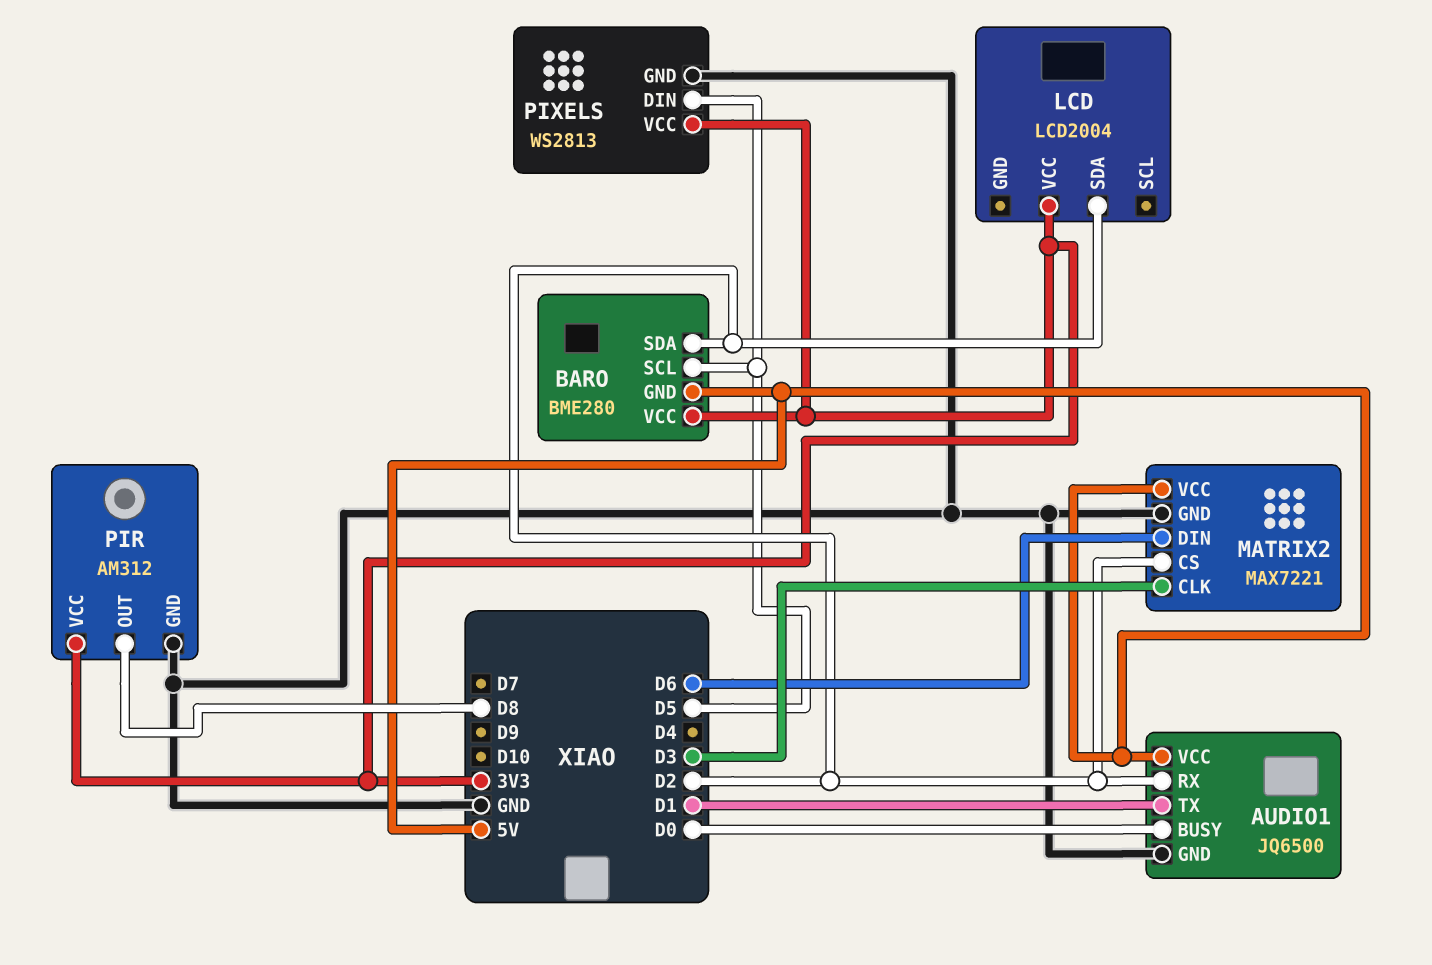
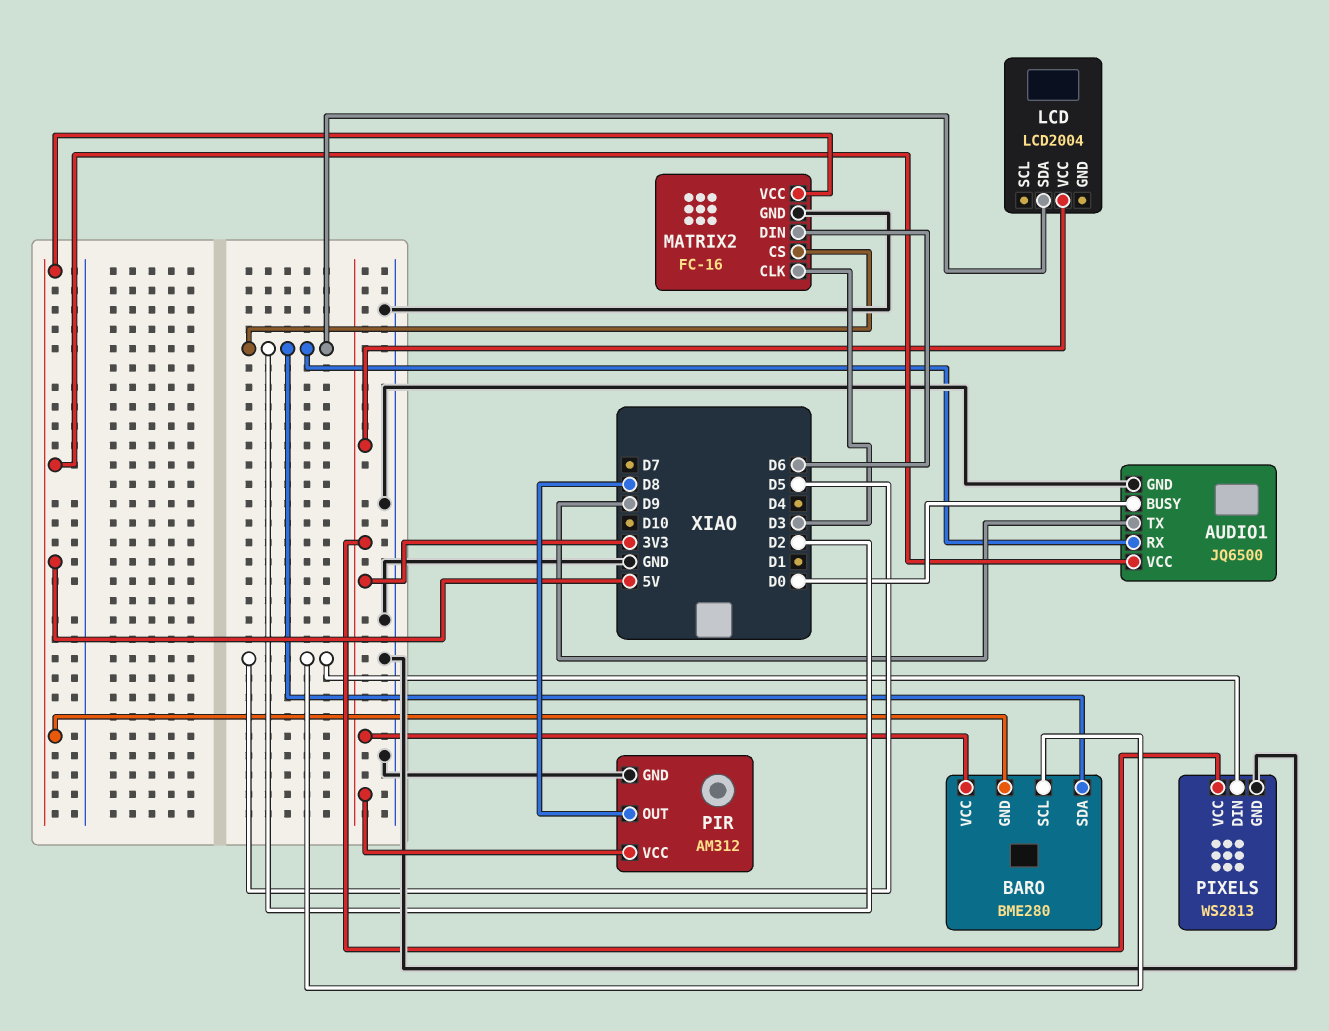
AUDIO1 pin TX: D1 -> D9
MATRIX2: MAX7221 -> FC-16

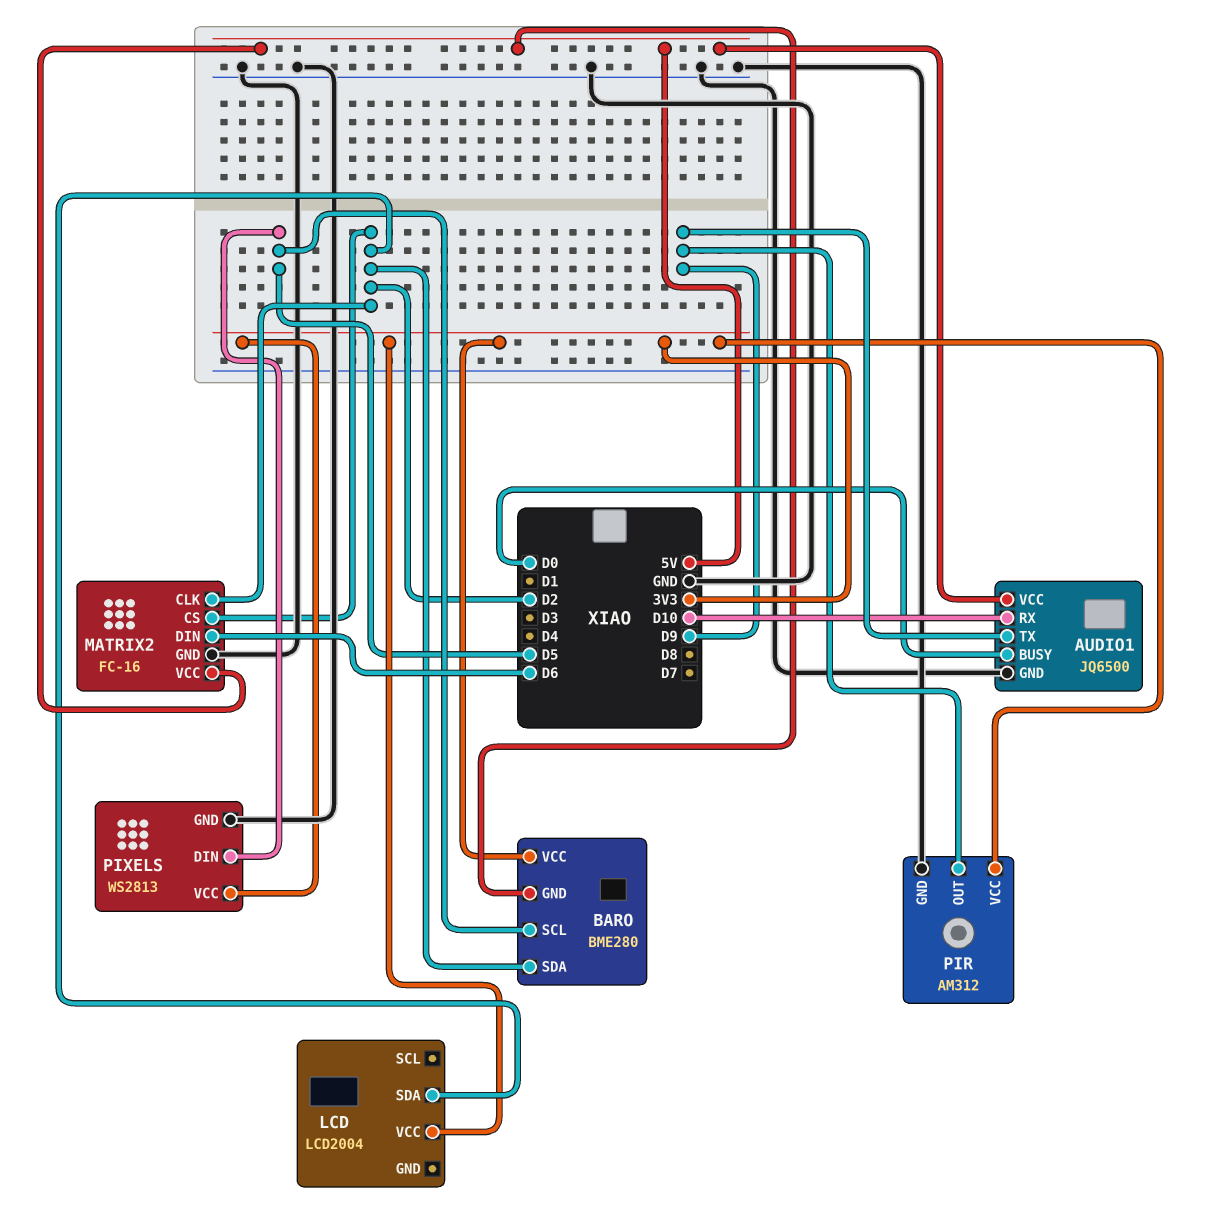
AUDIO1 pin RX: D2 -> D10
MATRIX2 pin CLK: D3 -> D2
PIR pin OUT: D8 -> D9

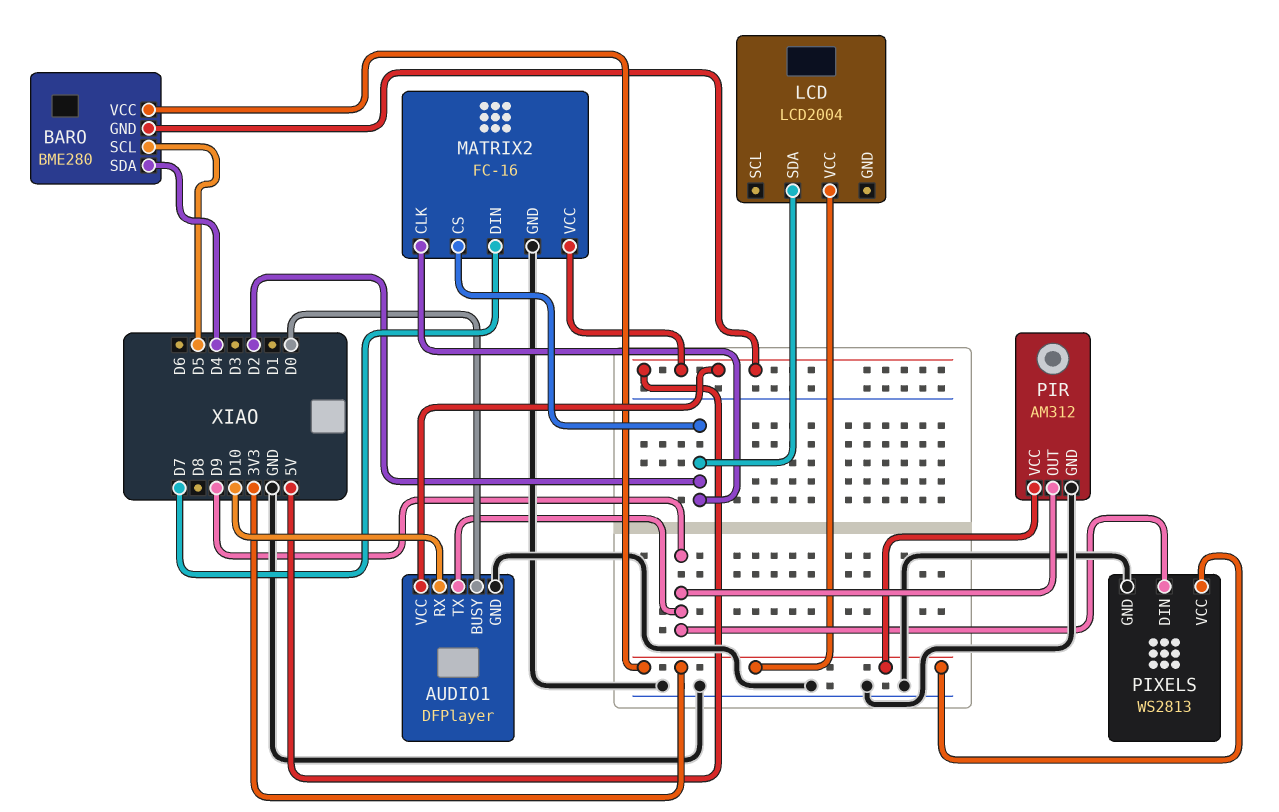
AUDIO1: JQ6500 -> DFPlayer
BARO pin SDA: D2 -> D4
MATRIX2 pin DIN: D6 -> D7
PIXELS pin DIN: D5 -> D9

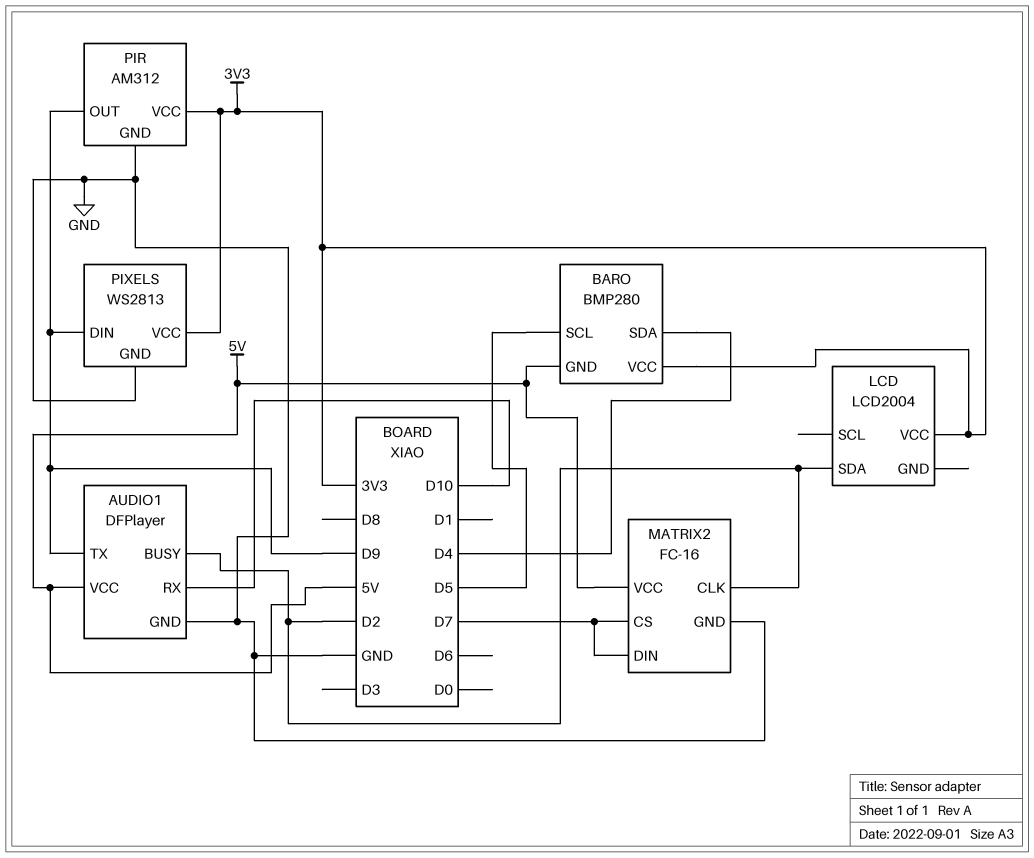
AUDIO1 pin BUSY: D0 -> D2
BARO: BME280 -> BMP280
MATRIX2 pin CS: D2 -> D7

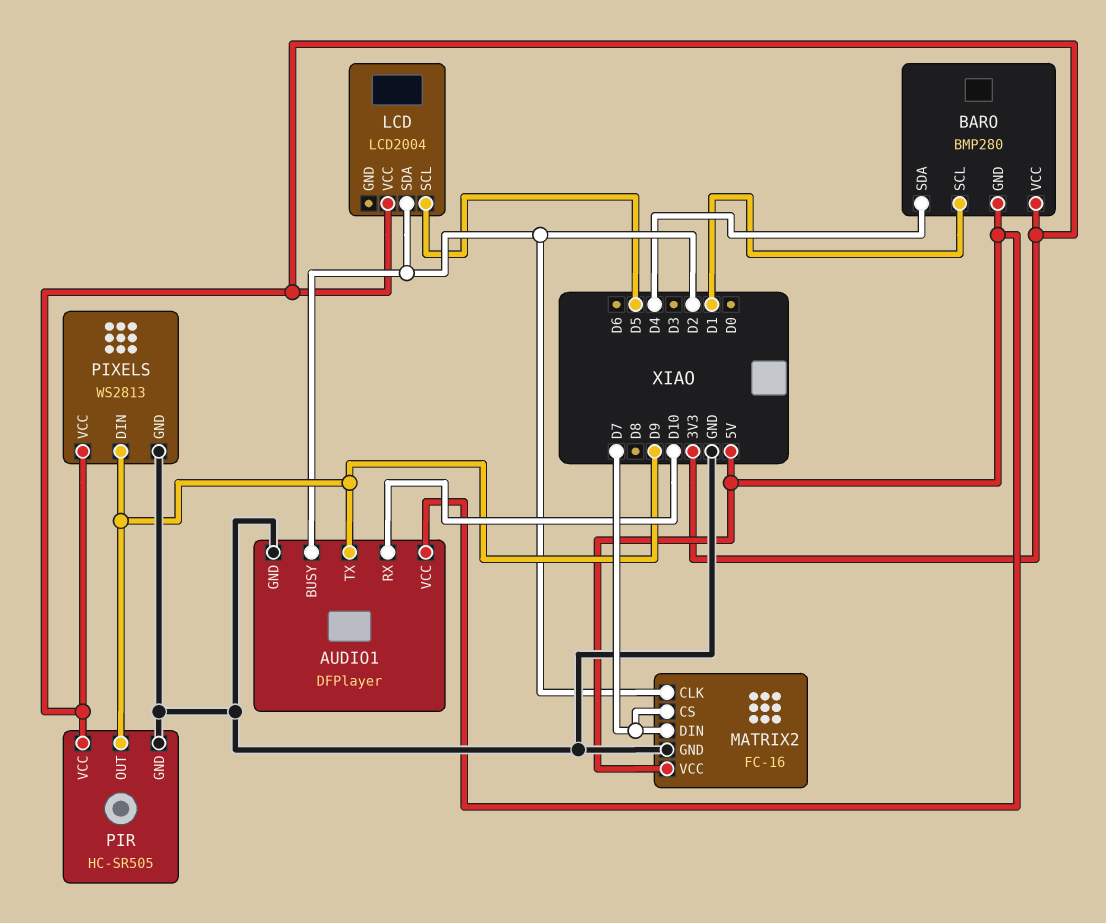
BARO pin SCL: D5 -> D1
LCD pin SCL: none -> D5
PIR: AM312 -> HC-SR505

